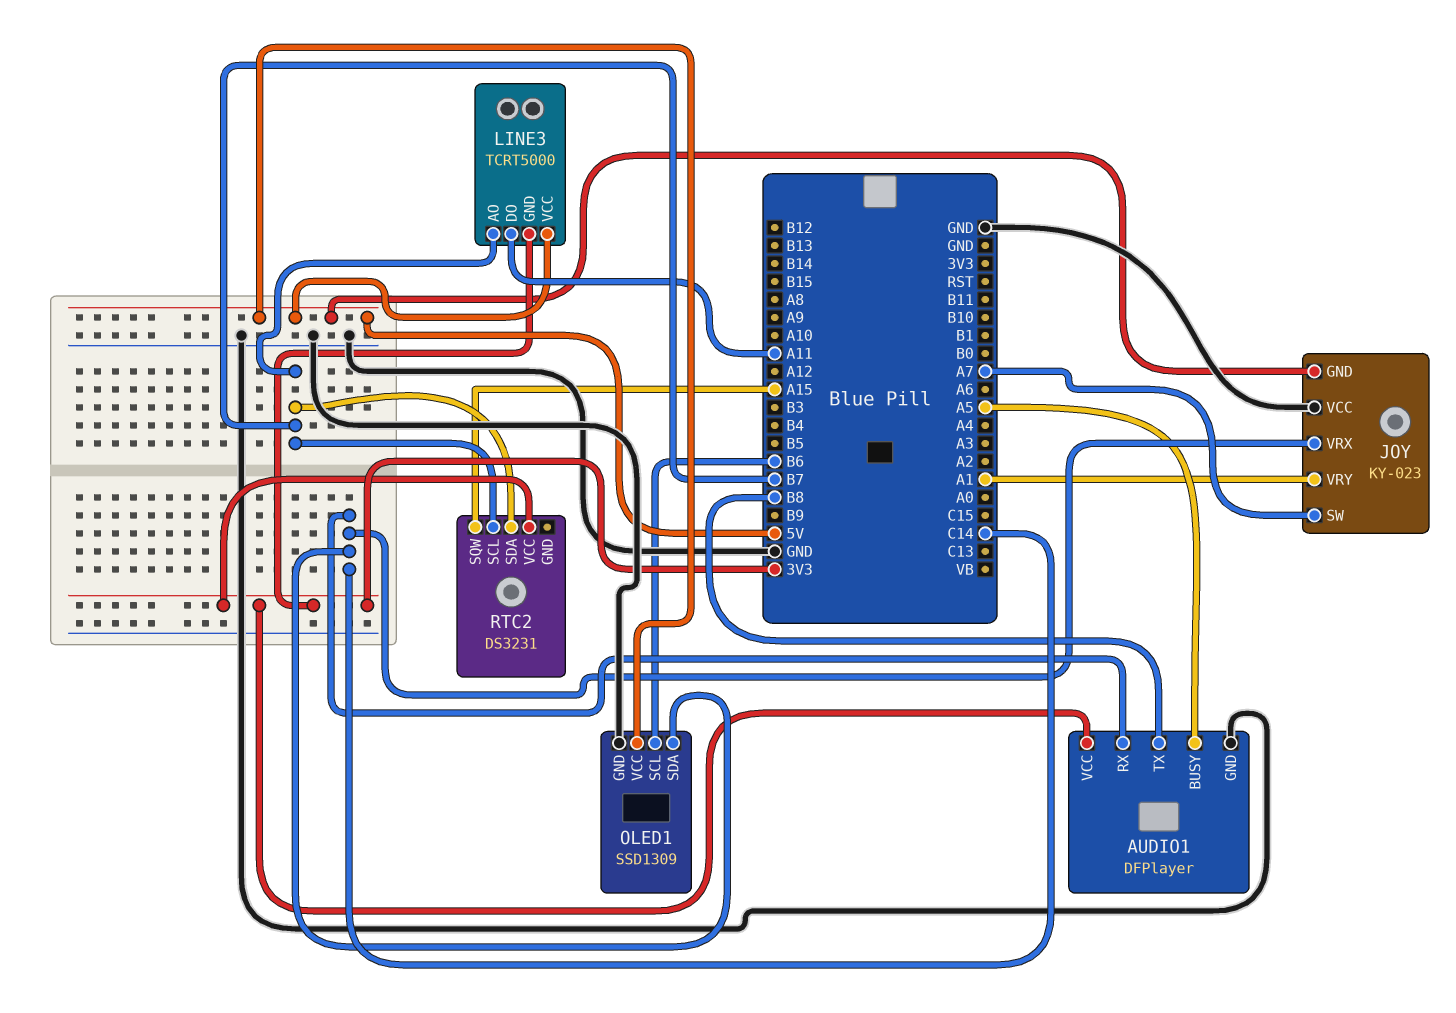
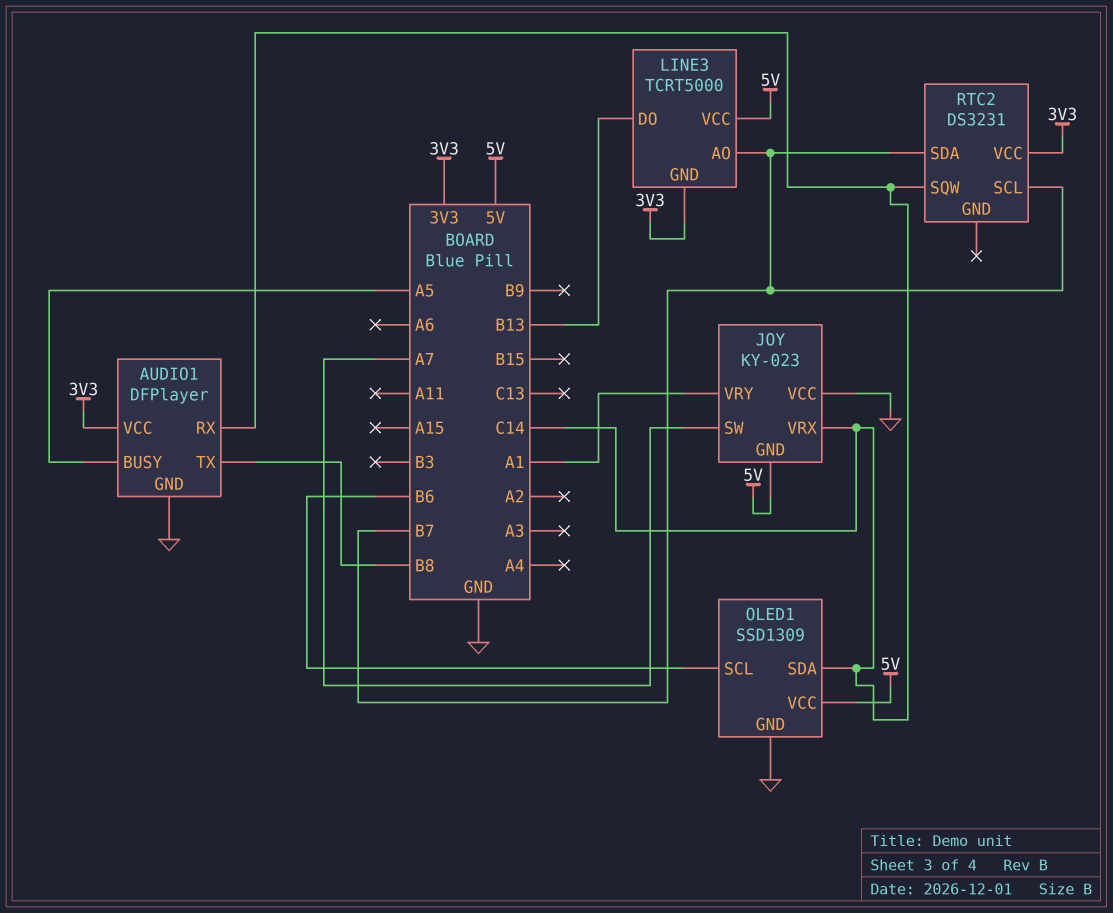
LINE3 pin DO: A11 -> B13
RTC2 pin SQW: A15 -> C14

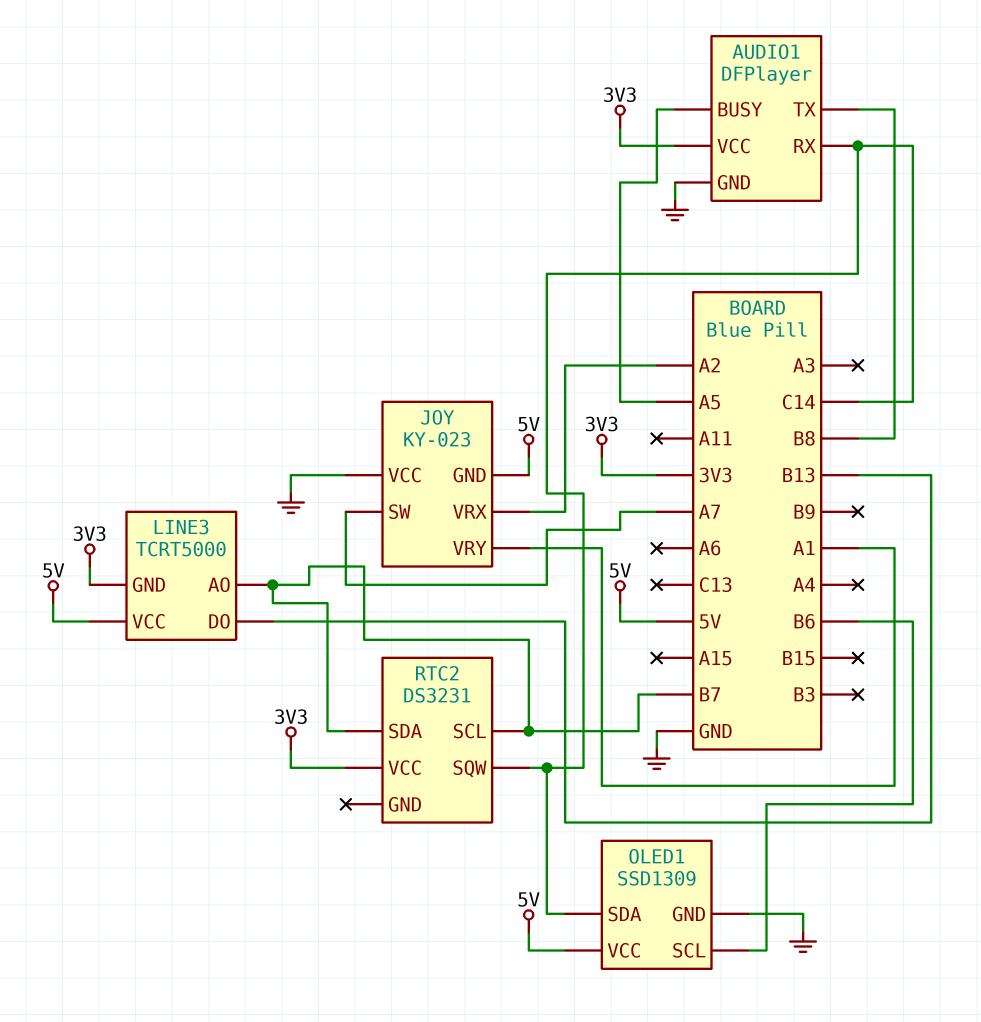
JOY pin VRX: C14 -> A2

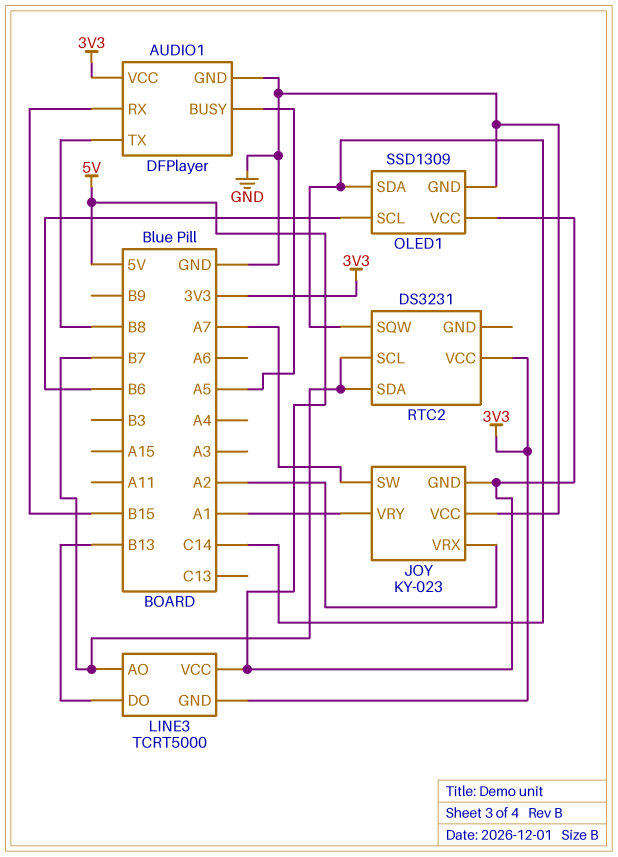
AUDIO1 pin RX: C14 -> B15

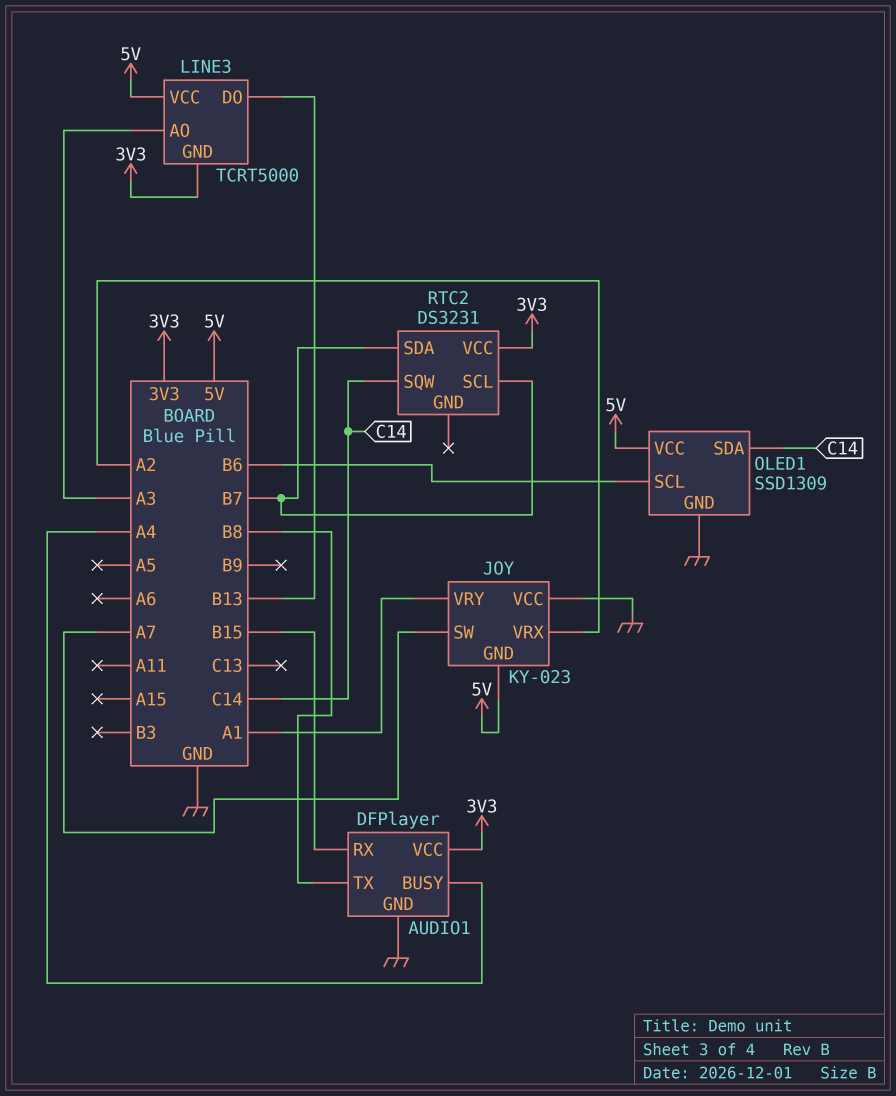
AUDIO1 pin BUSY: A5 -> A4
LINE3 pin AO: B7 -> A3

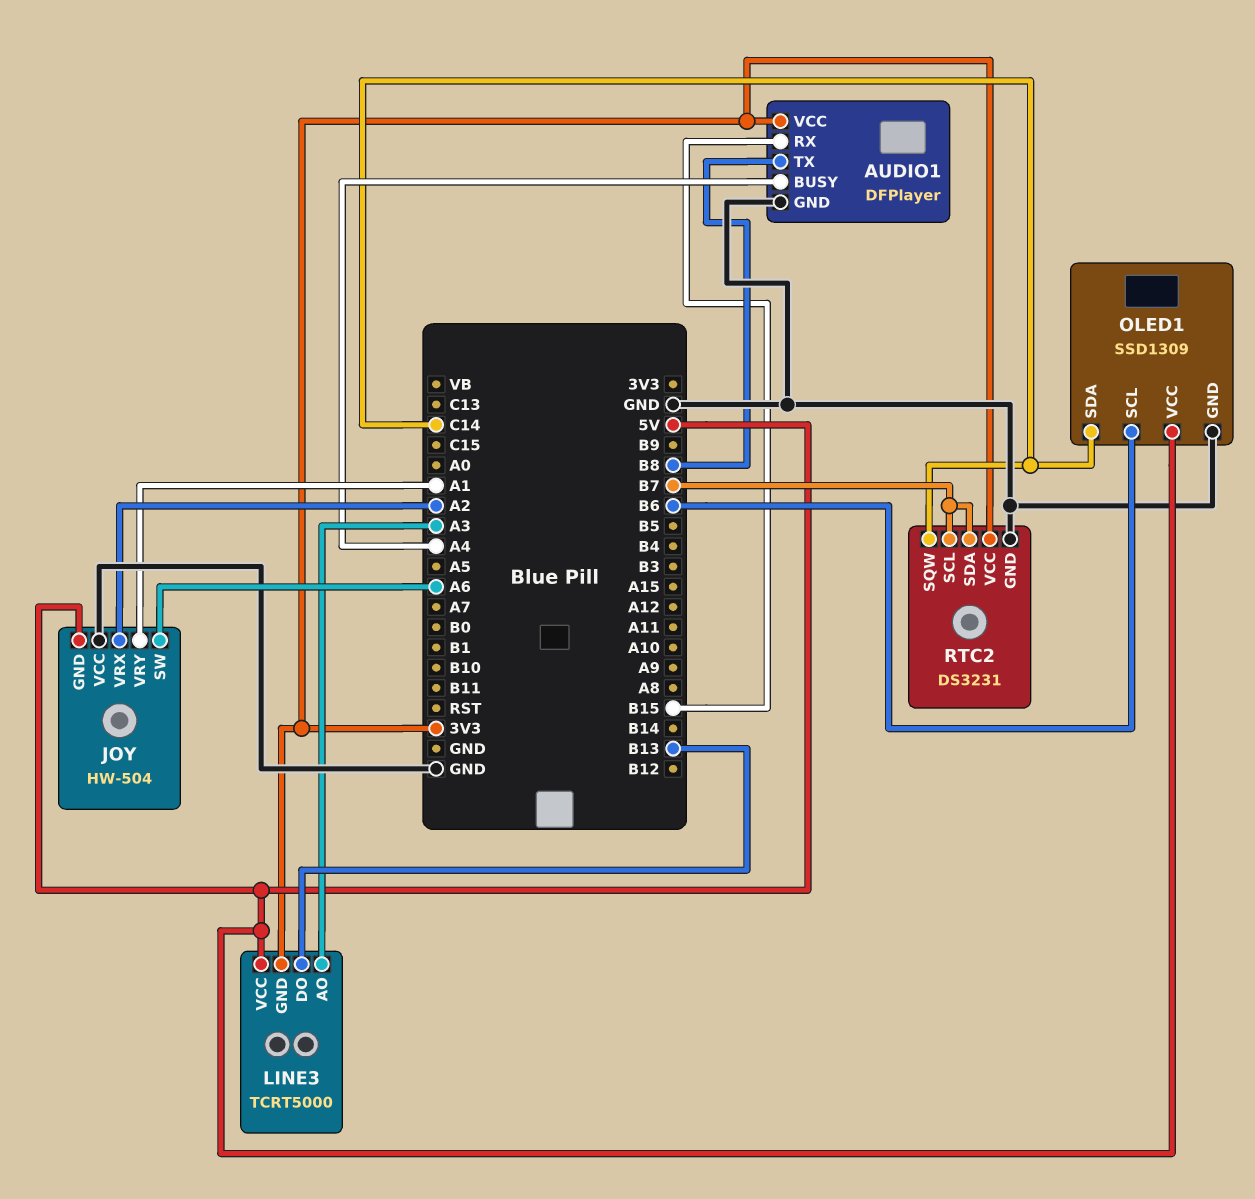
JOY: KY-023 -> HW-504
JOY pin SW: A7 -> A6
RTC2 pin GND: none -> GND

